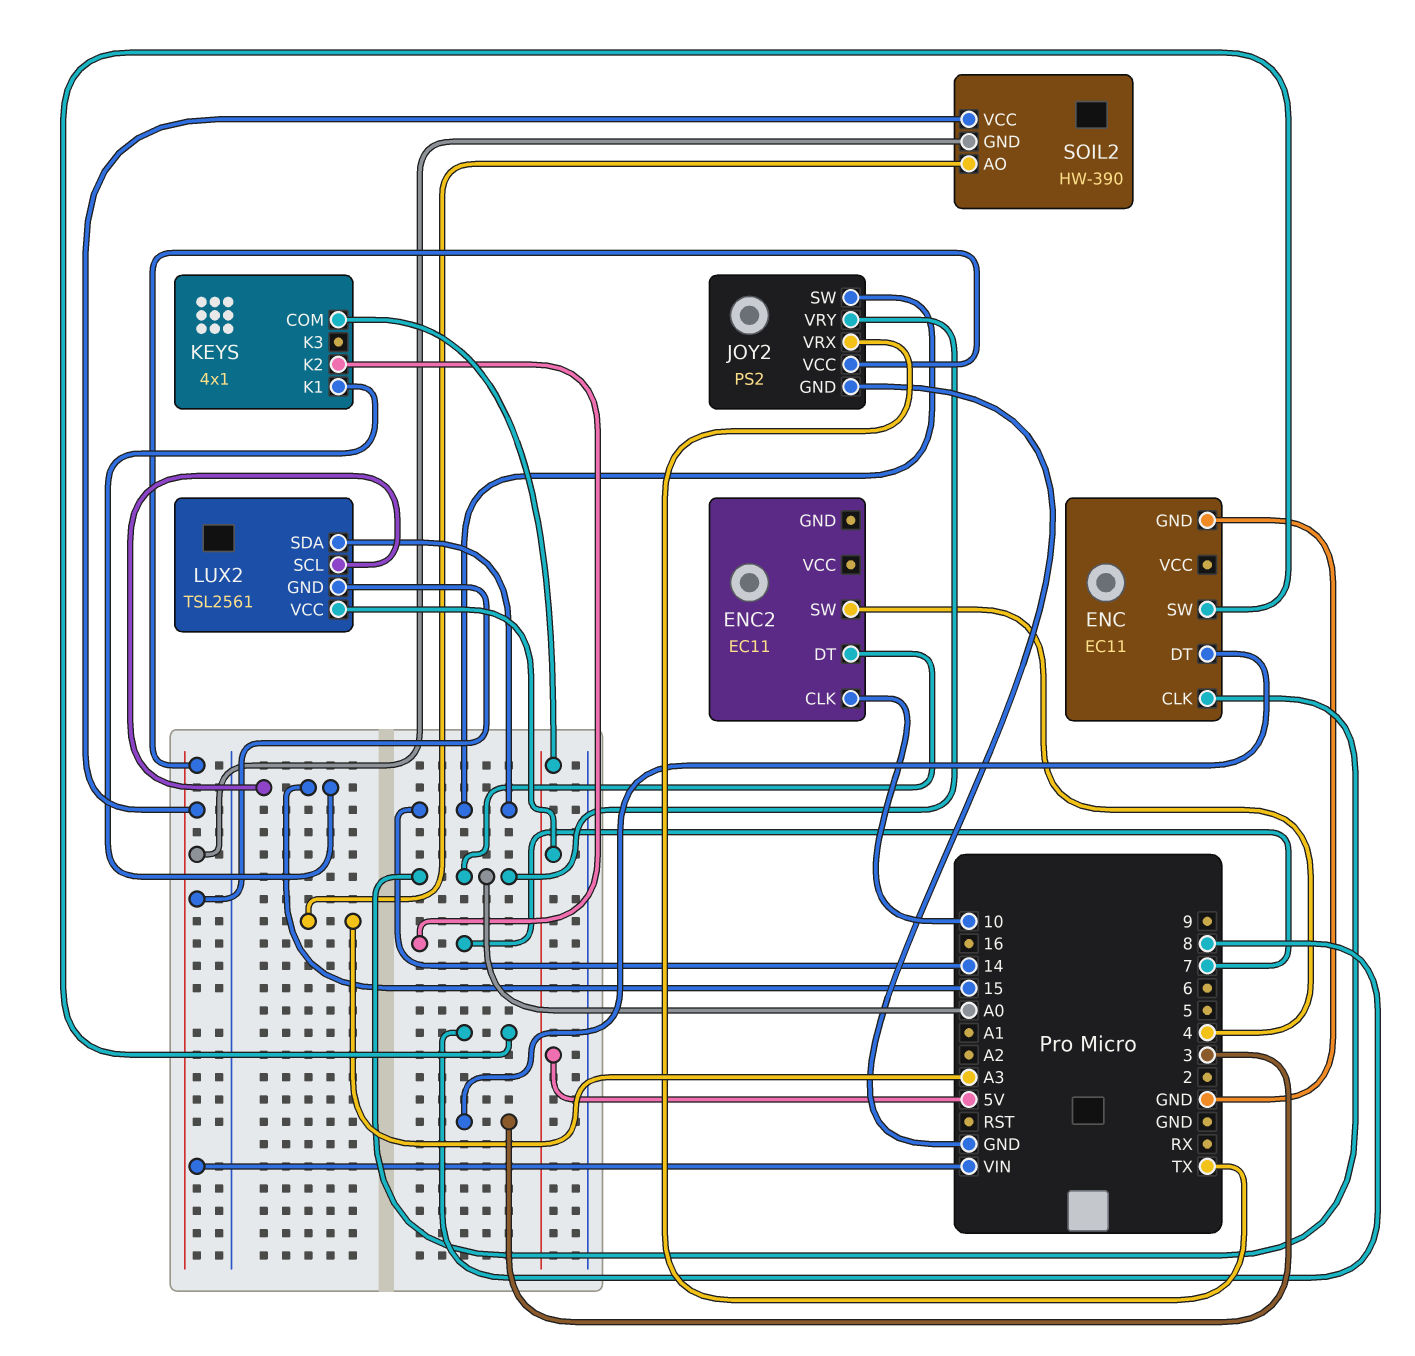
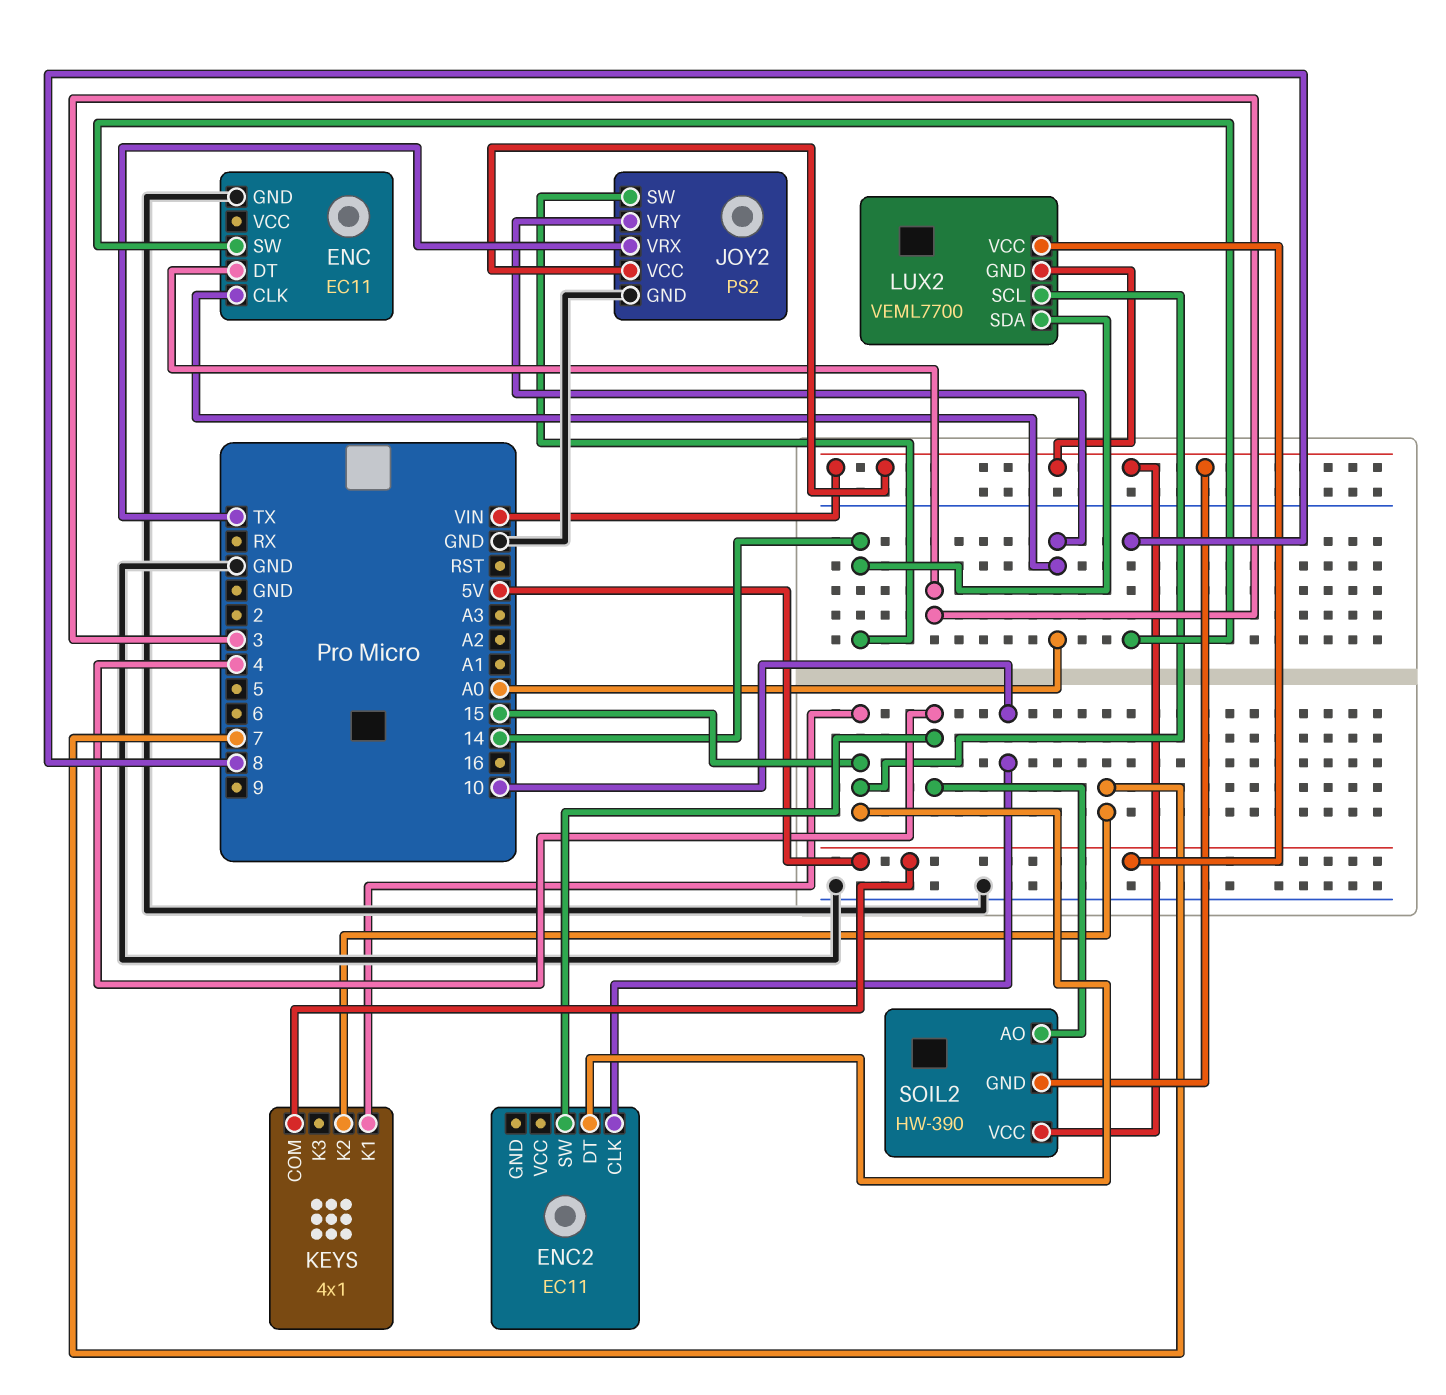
ENC2 pin DT: A0 -> 15
LUX2: TSL2561 -> VEML7700
SOIL2 pin AO: A3 -> 4

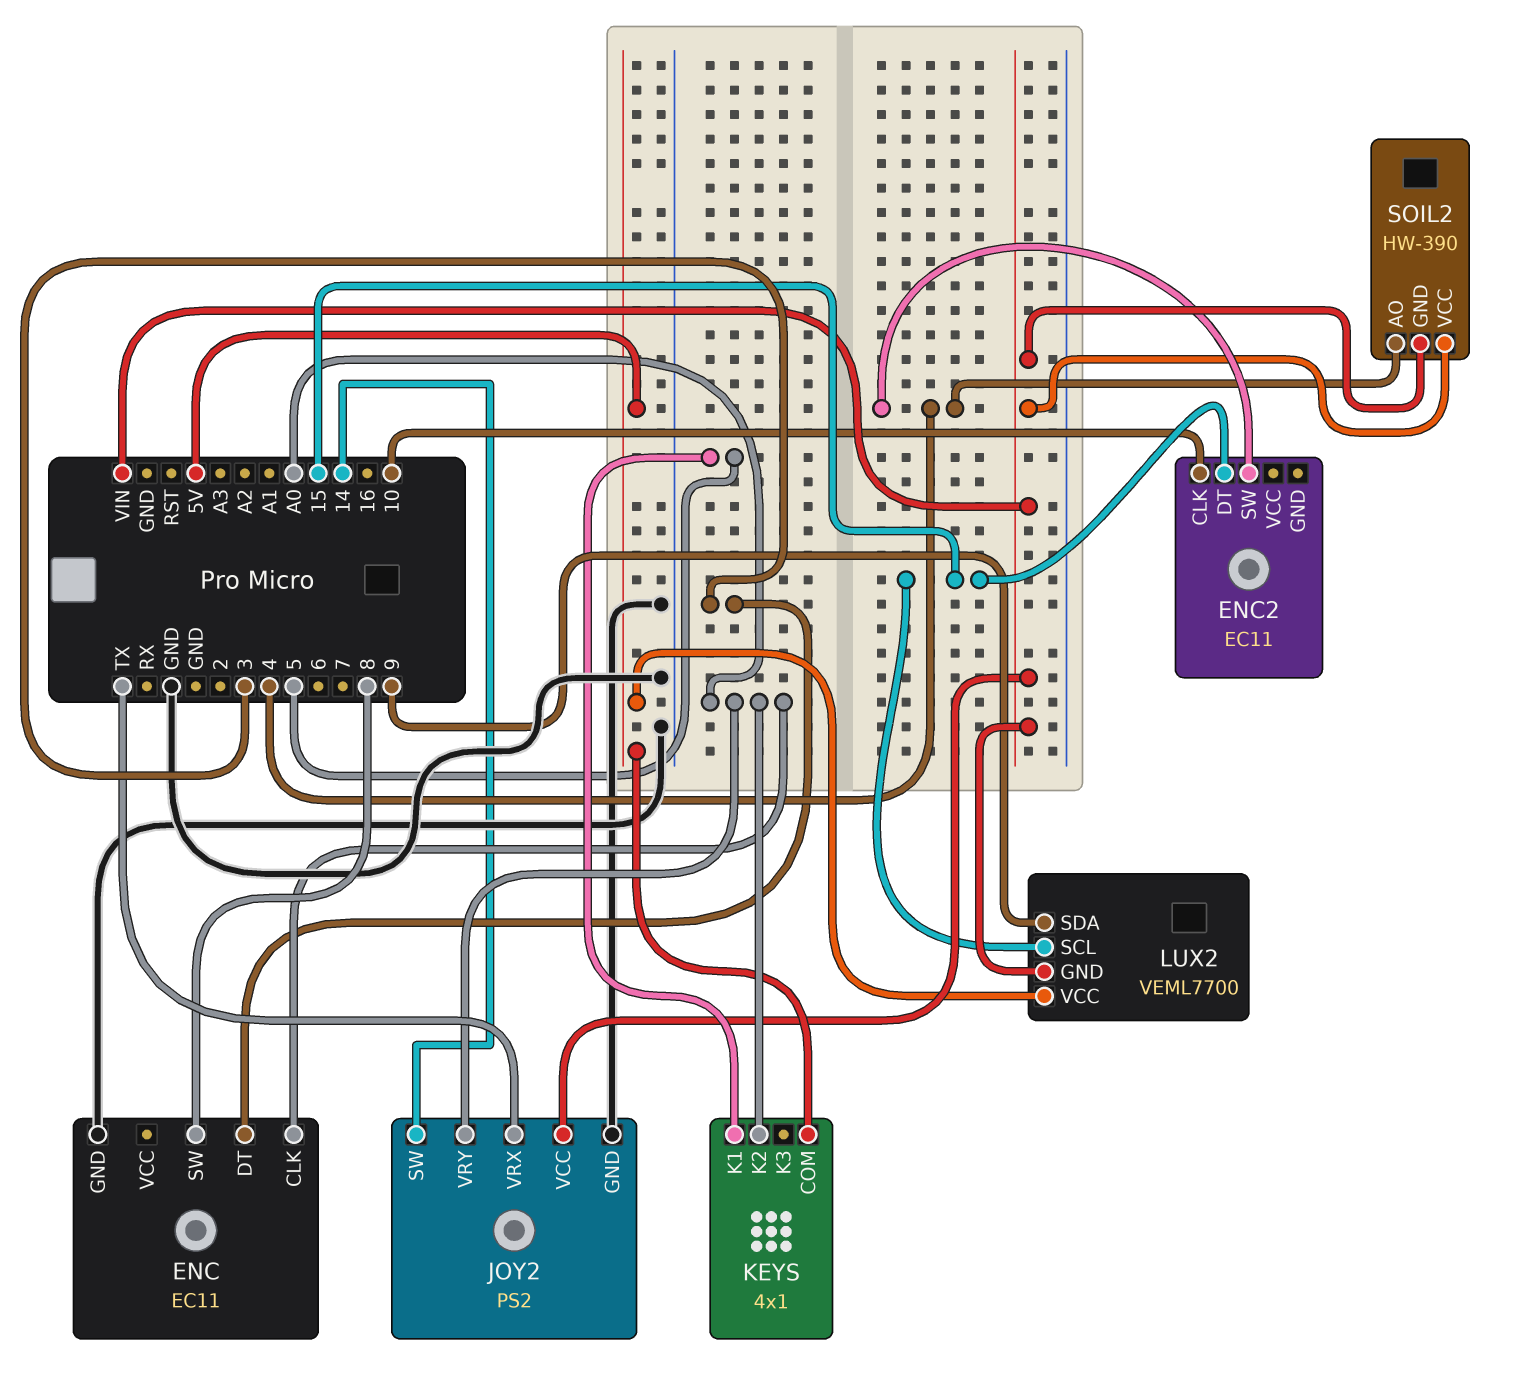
KEYS pin K1: 15 -> 5
KEYS pin K2: 7 -> A0
LUX2 pin SDA: 14 -> 9

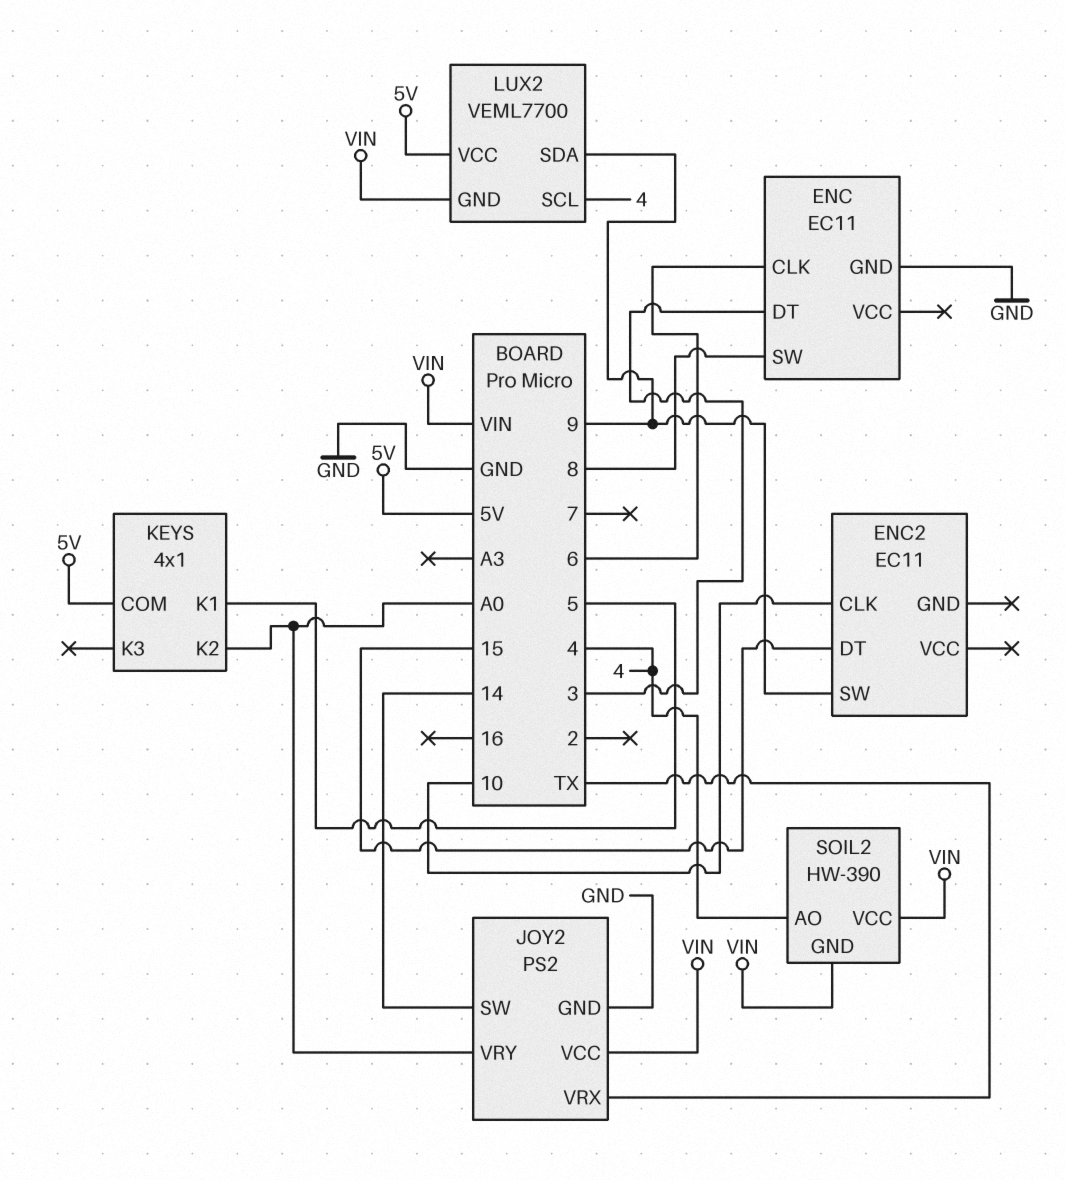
ENC pin CLK: A0 -> 6
ENC2 pin SW: 4 -> 9
LUX2 pin SCL: 15 -> 4

